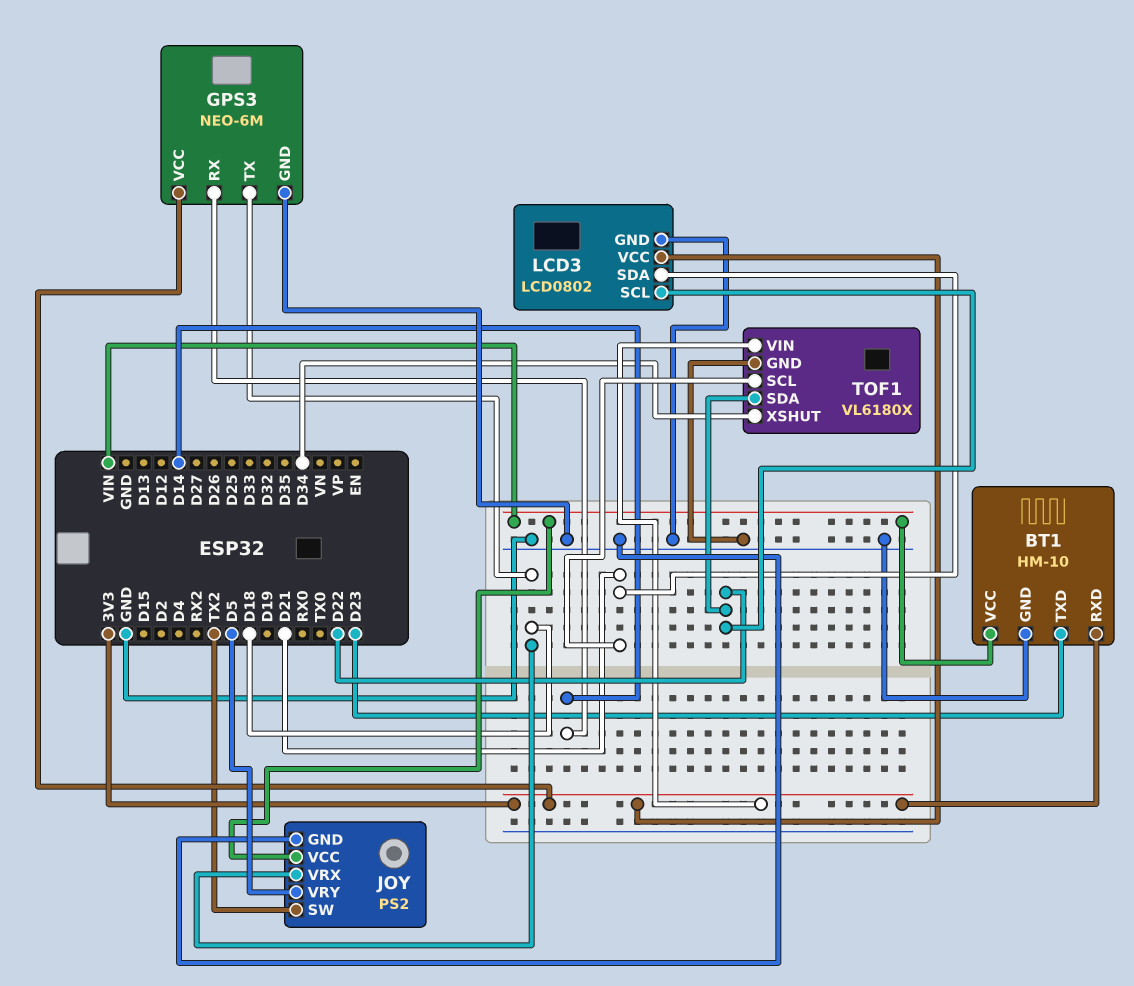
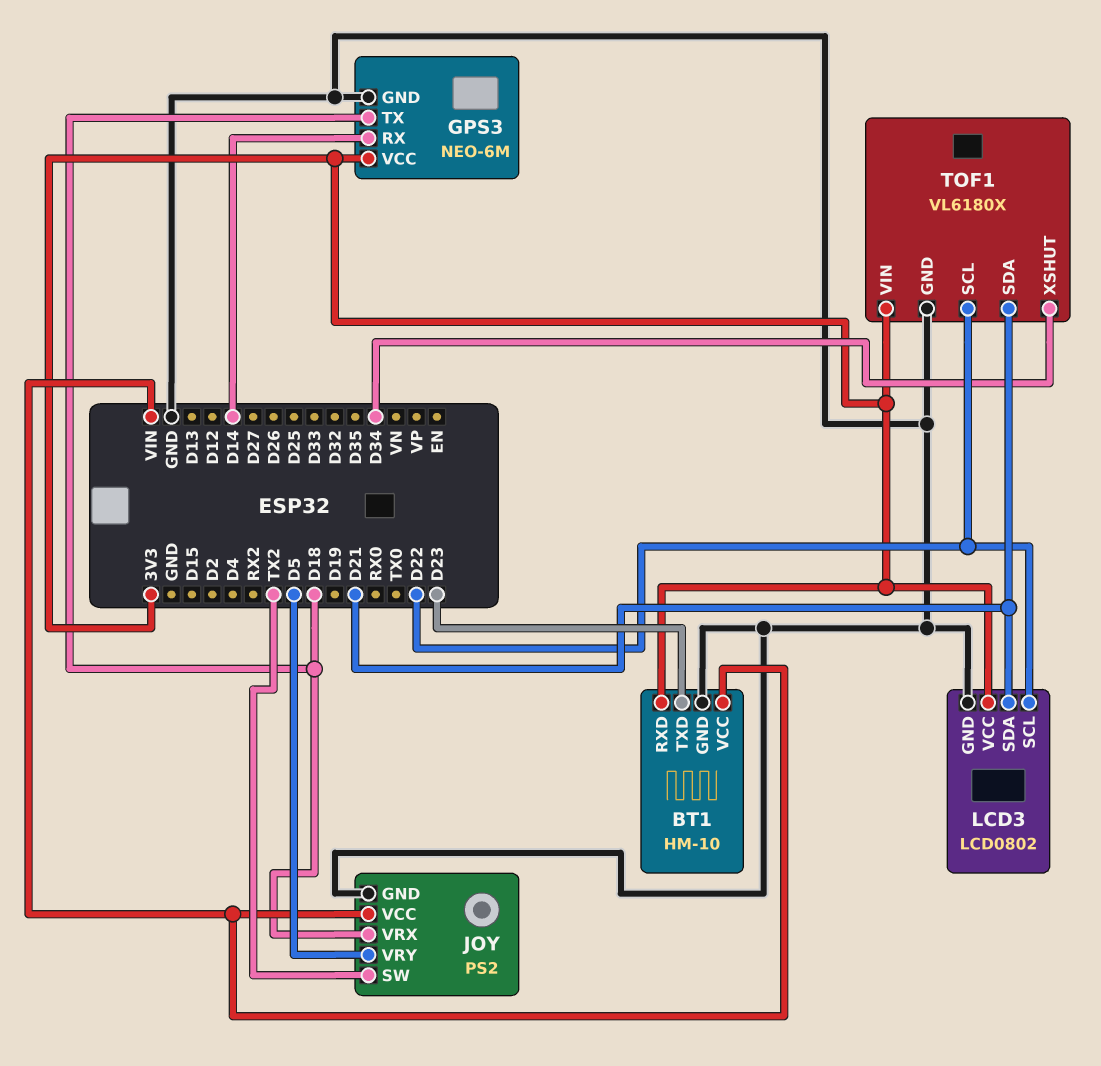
TOF1 pin SCL: D21 -> D22
TOF1 pin SDA: D22 -> D21

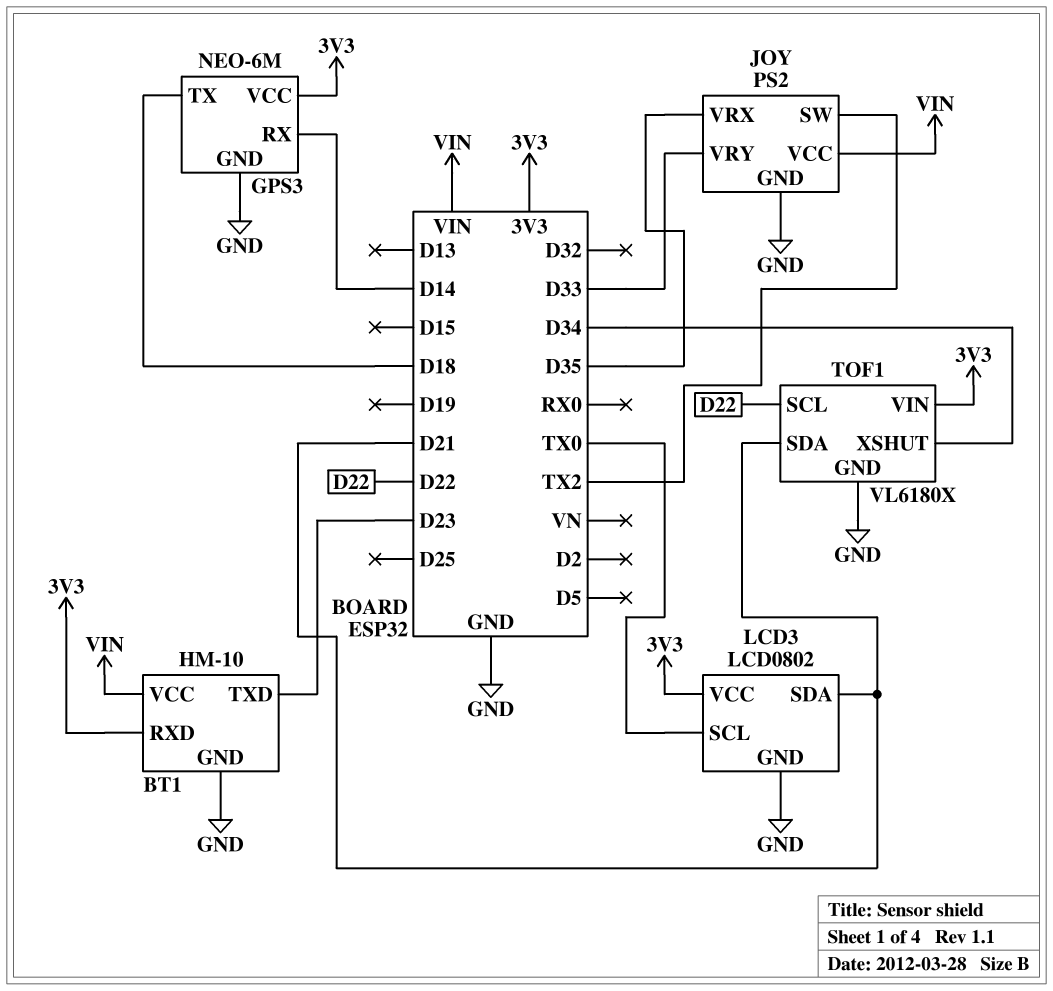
JOY pin VRX: D18 -> D35
JOY pin VRY: D5 -> D33
LCD3 pin SCL: D22 -> TX0

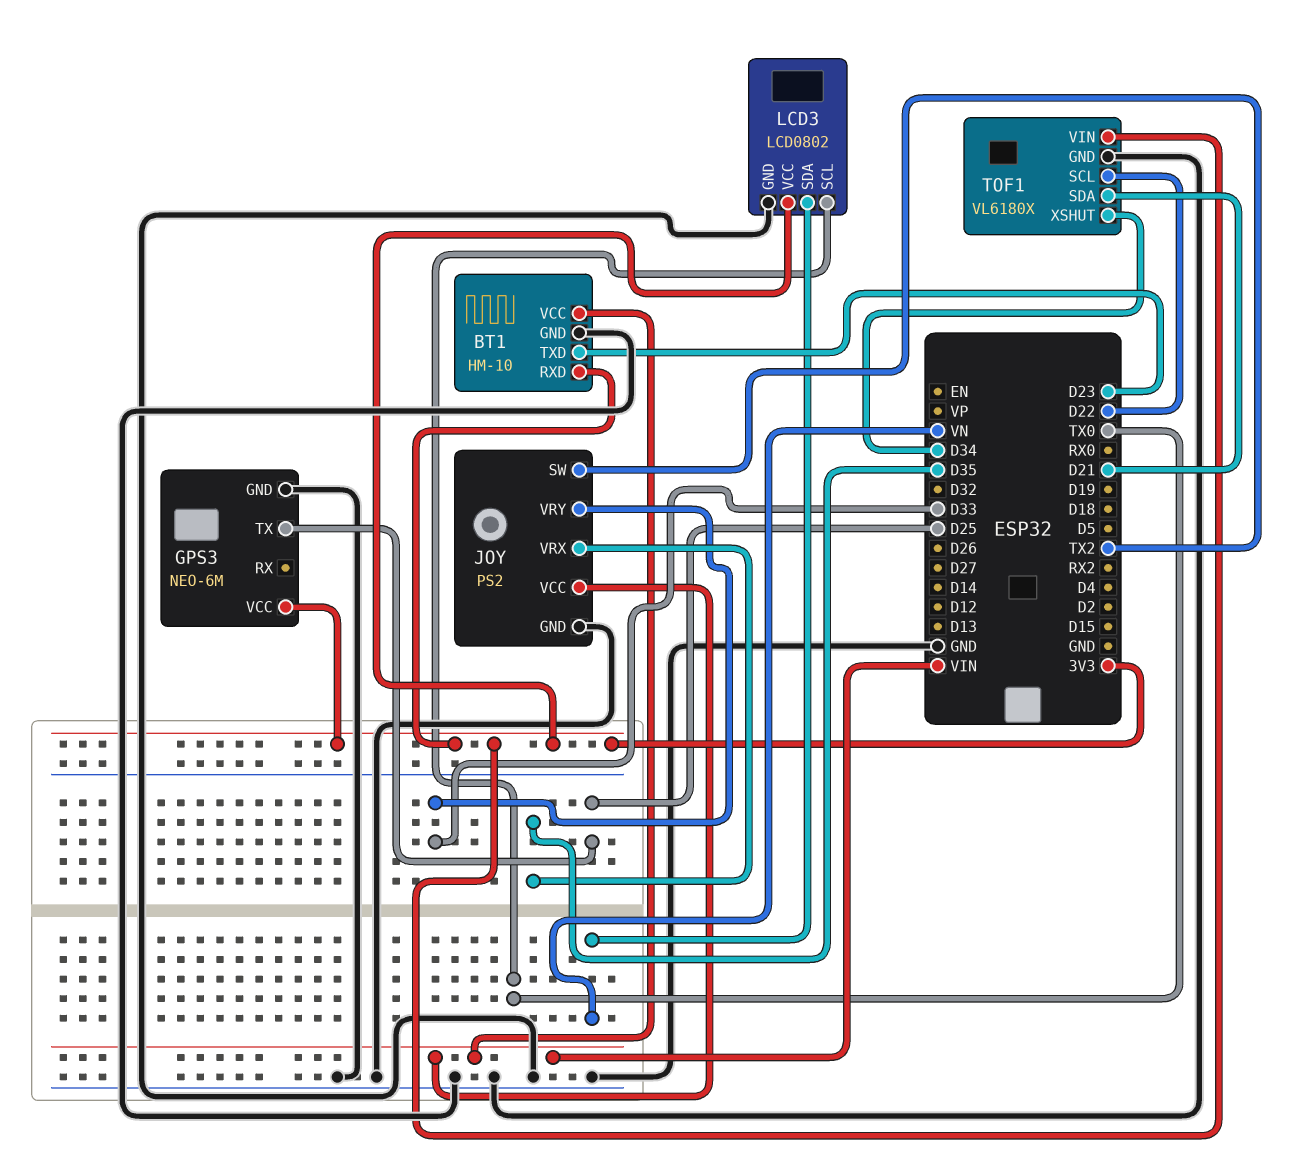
GPS3 pin RX: D14 -> none
GPS3 pin TX: D18 -> D25
LCD3 pin SDA: D21 -> VN

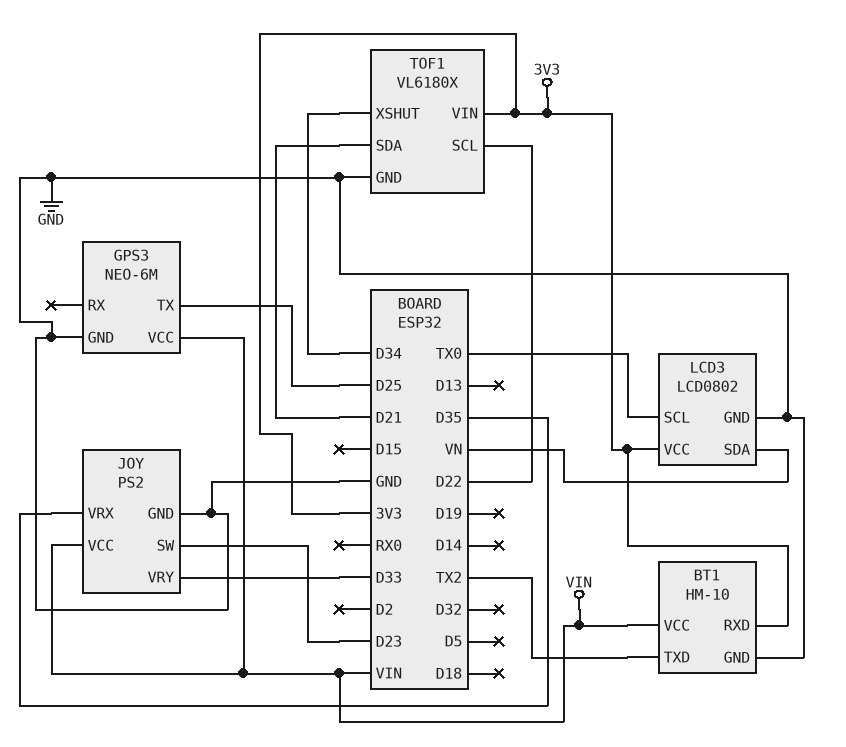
BT1 pin TXD: D23 -> TX2
GPS3 pin VCC: 3V3 -> VIN
JOY pin SW: TX2 -> D23

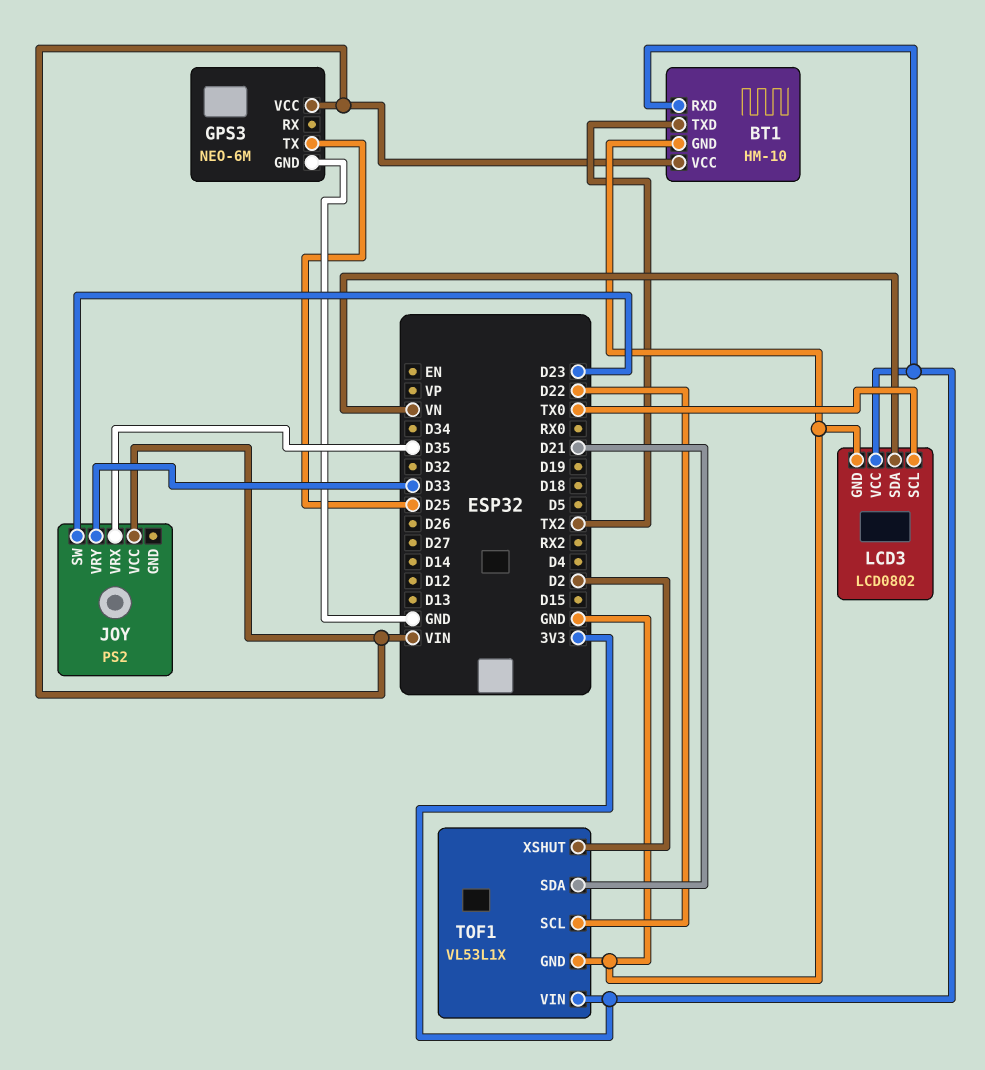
JOY pin GND: GND -> none
TOF1: VL6180X -> VL53L1X
TOF1 pin XSHUT: D34 -> D2

